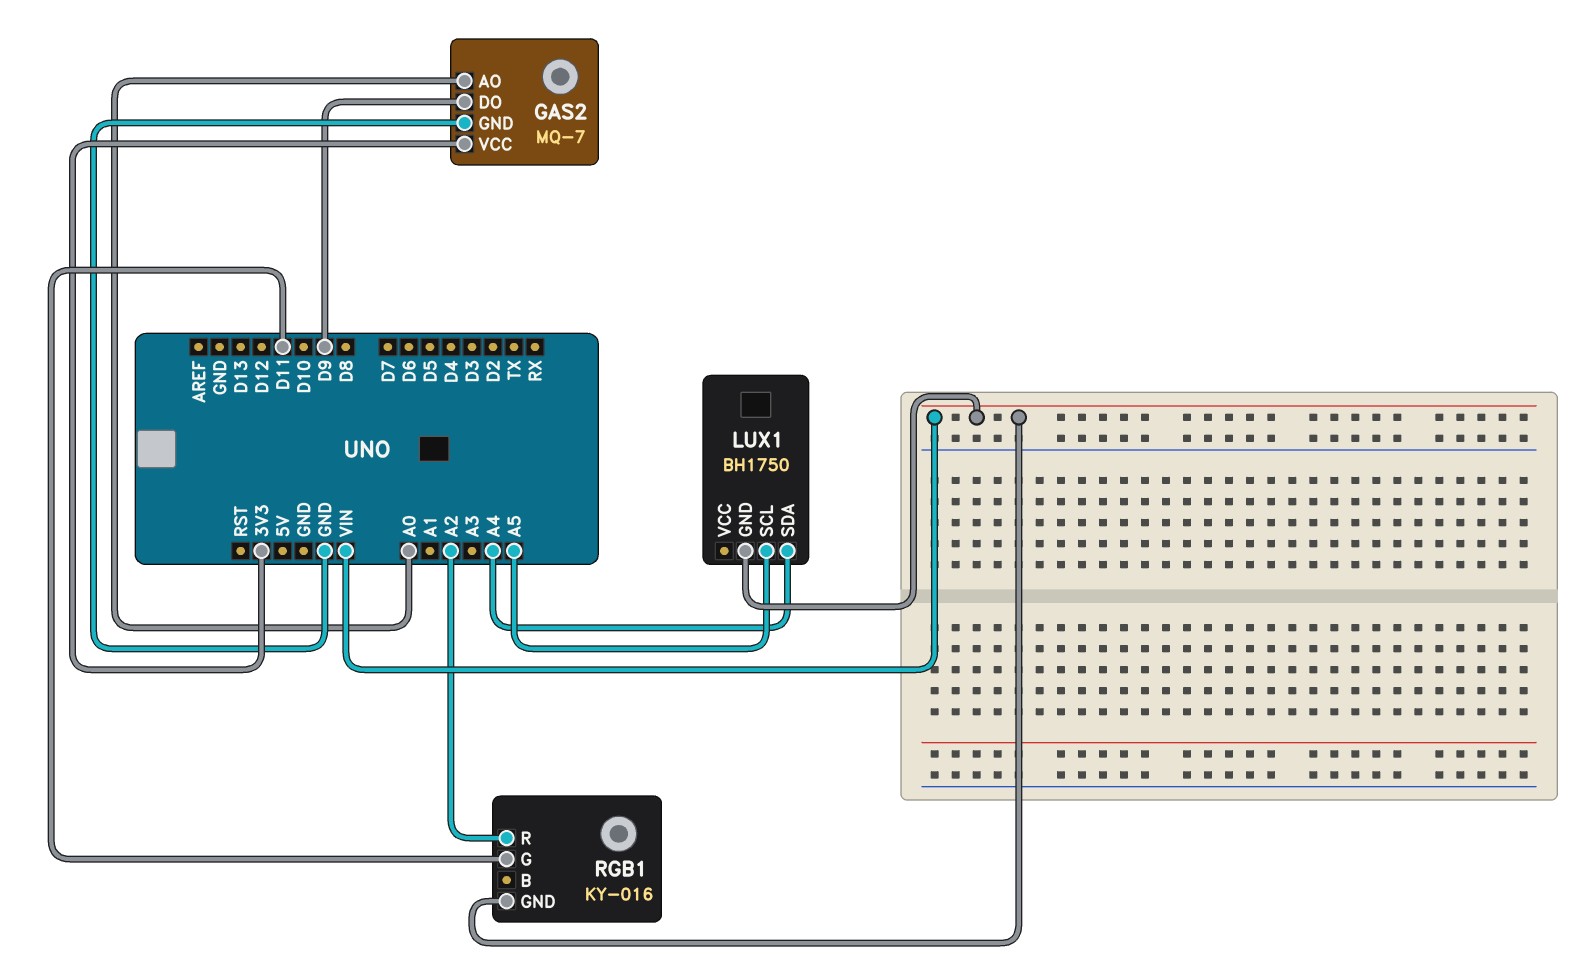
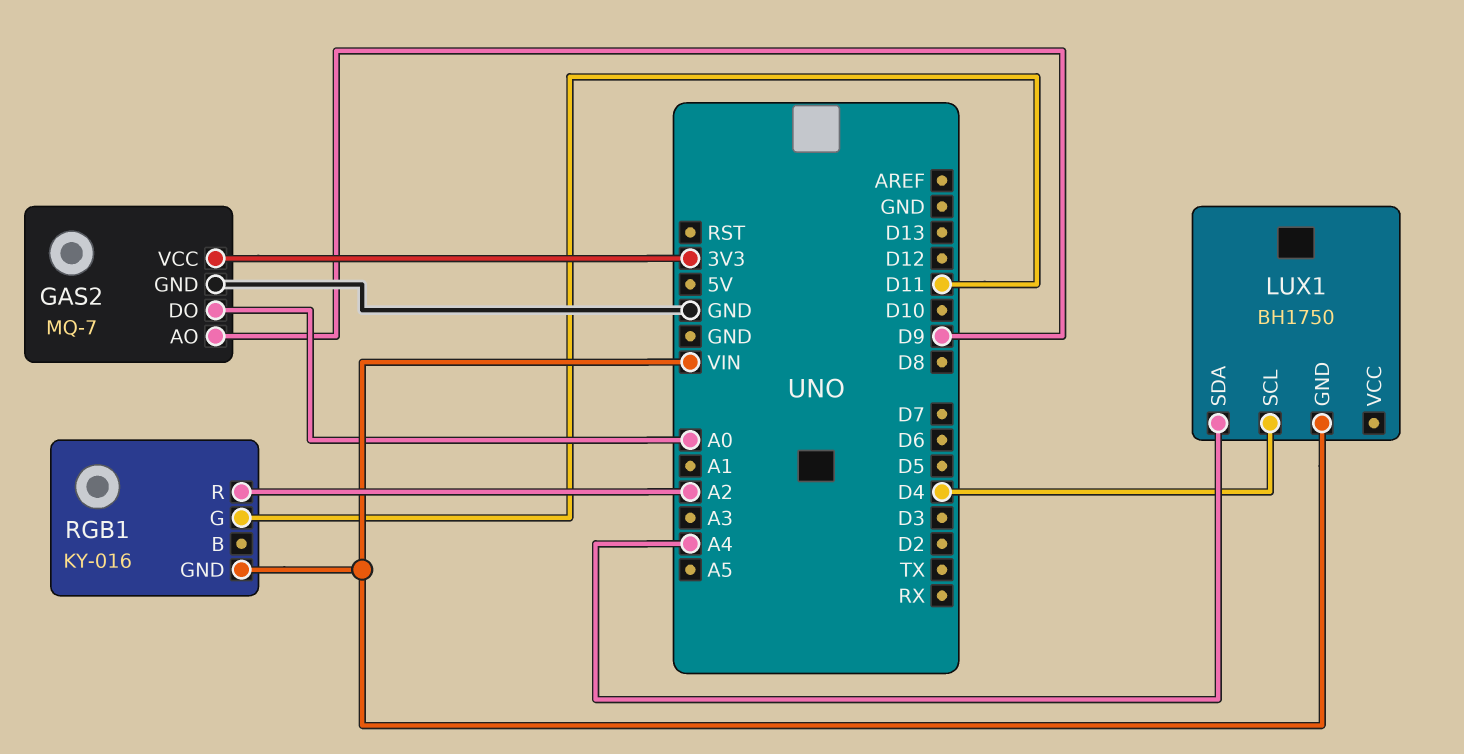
GAS2 pin AO: A0 -> D9
GAS2 pin DO: D9 -> A0
LUX1 pin SCL: A5 -> D4

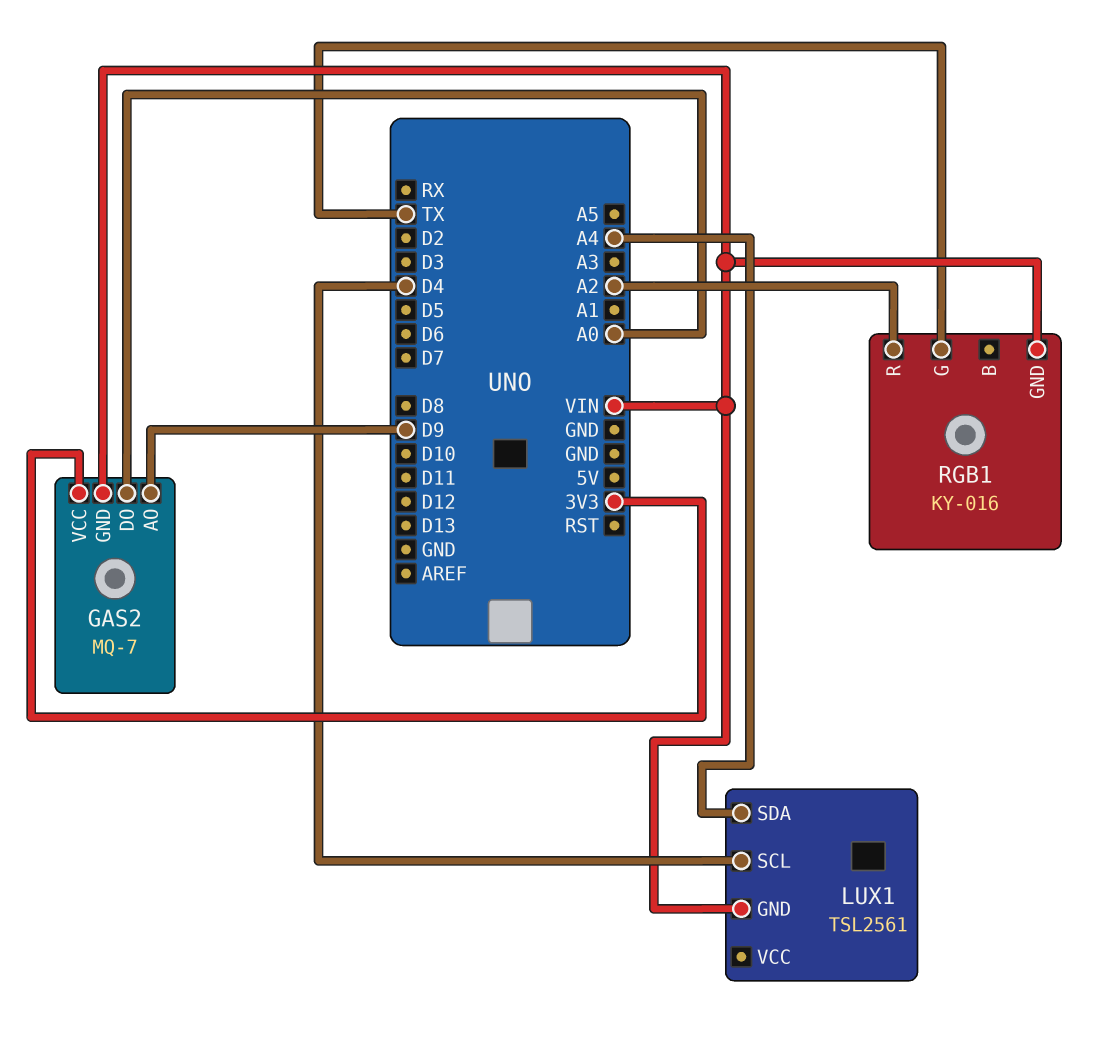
GAS2 pin GND: GND -> VIN
LUX1: BH1750 -> TSL2561
RGB1 pin G: D11 -> TX

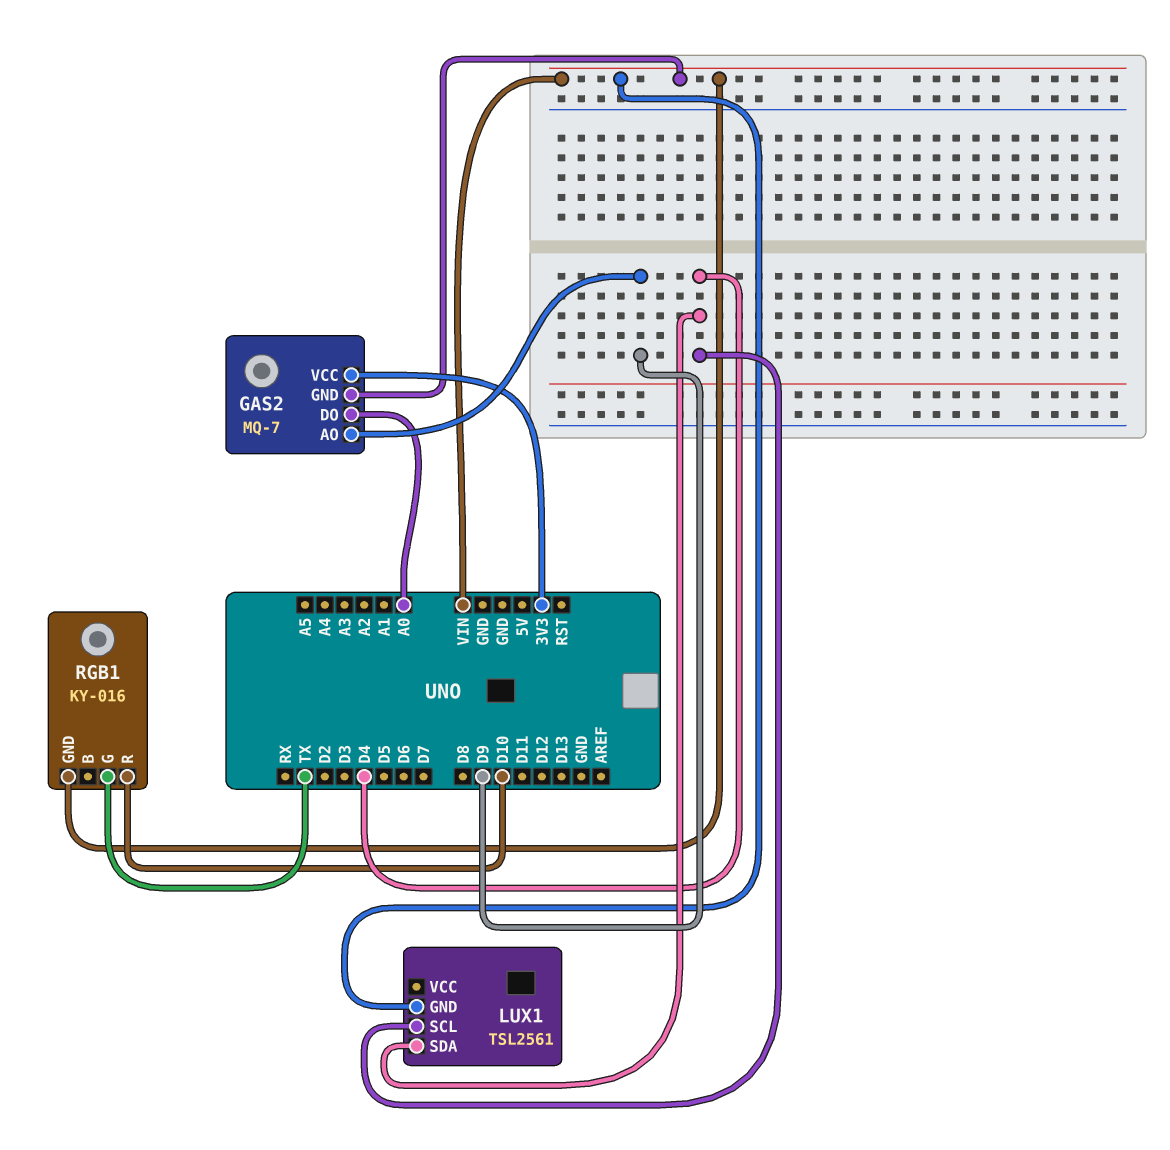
LUX1 pin SDA: A4 -> D4
RGB1 pin R: A2 -> D10

